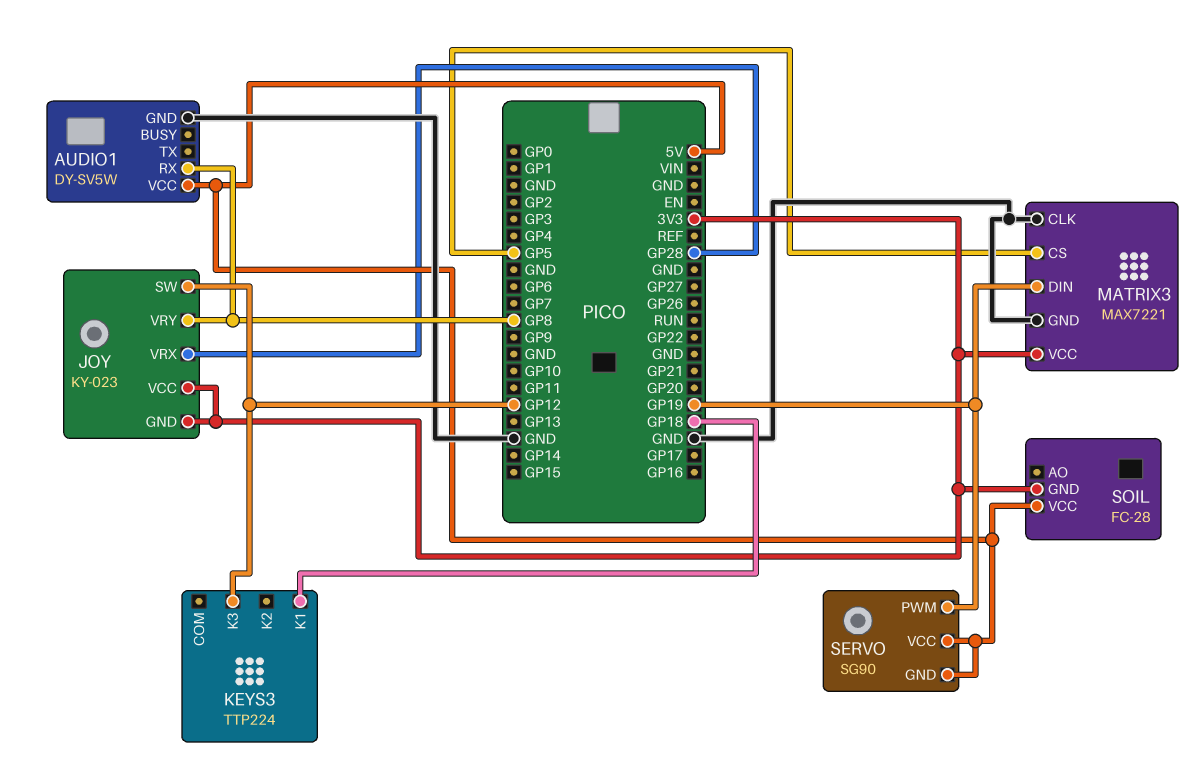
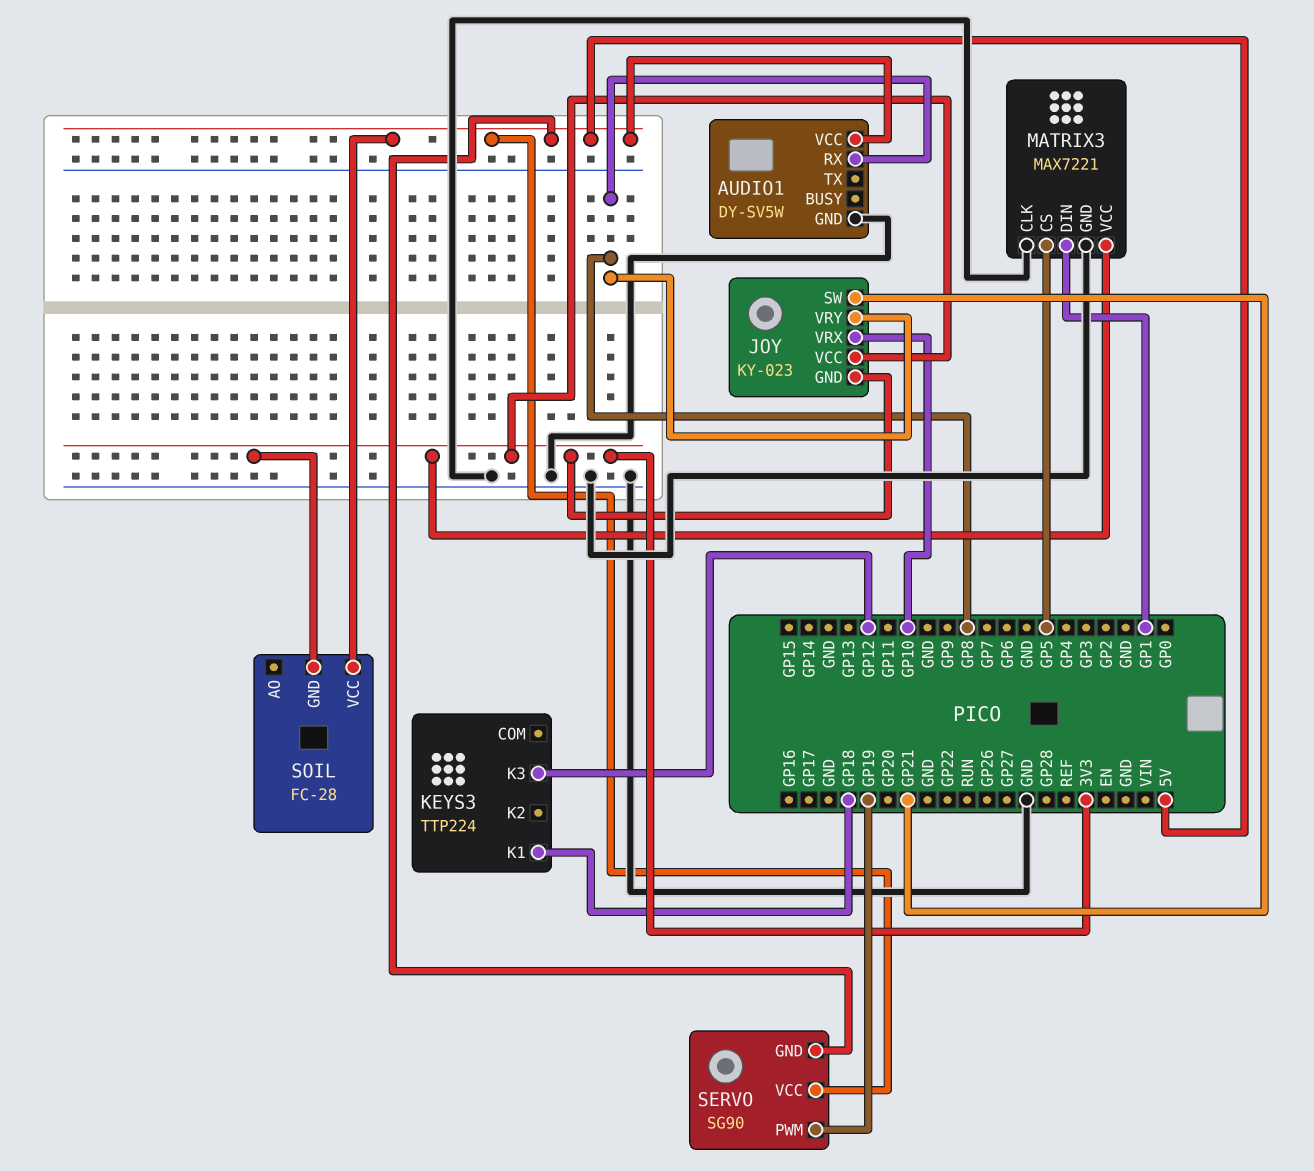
JOY pin SW: GP12 -> GP21
JOY pin VRX: GP28 -> GP10
MATRIX3 pin DIN: GP19 -> GP1

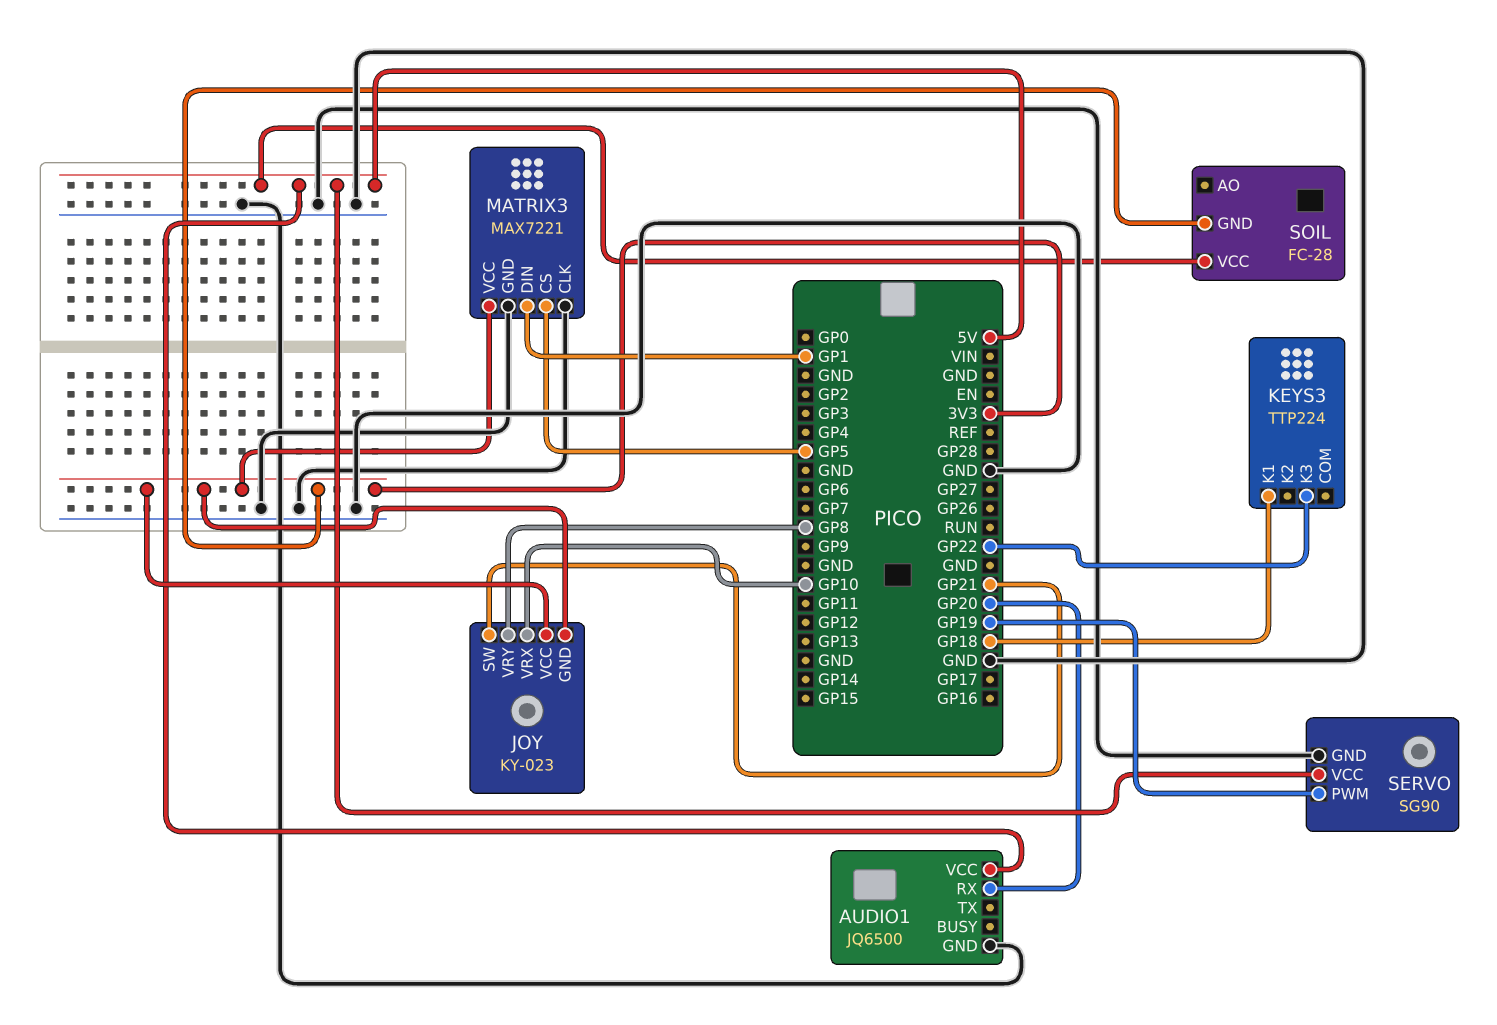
AUDIO1: DY-SV5W -> JQ6500
AUDIO1 pin RX: GP8 -> GP20
KEYS3 pin K3: GP12 -> GP22
SERVO pin GND: 5V -> GND

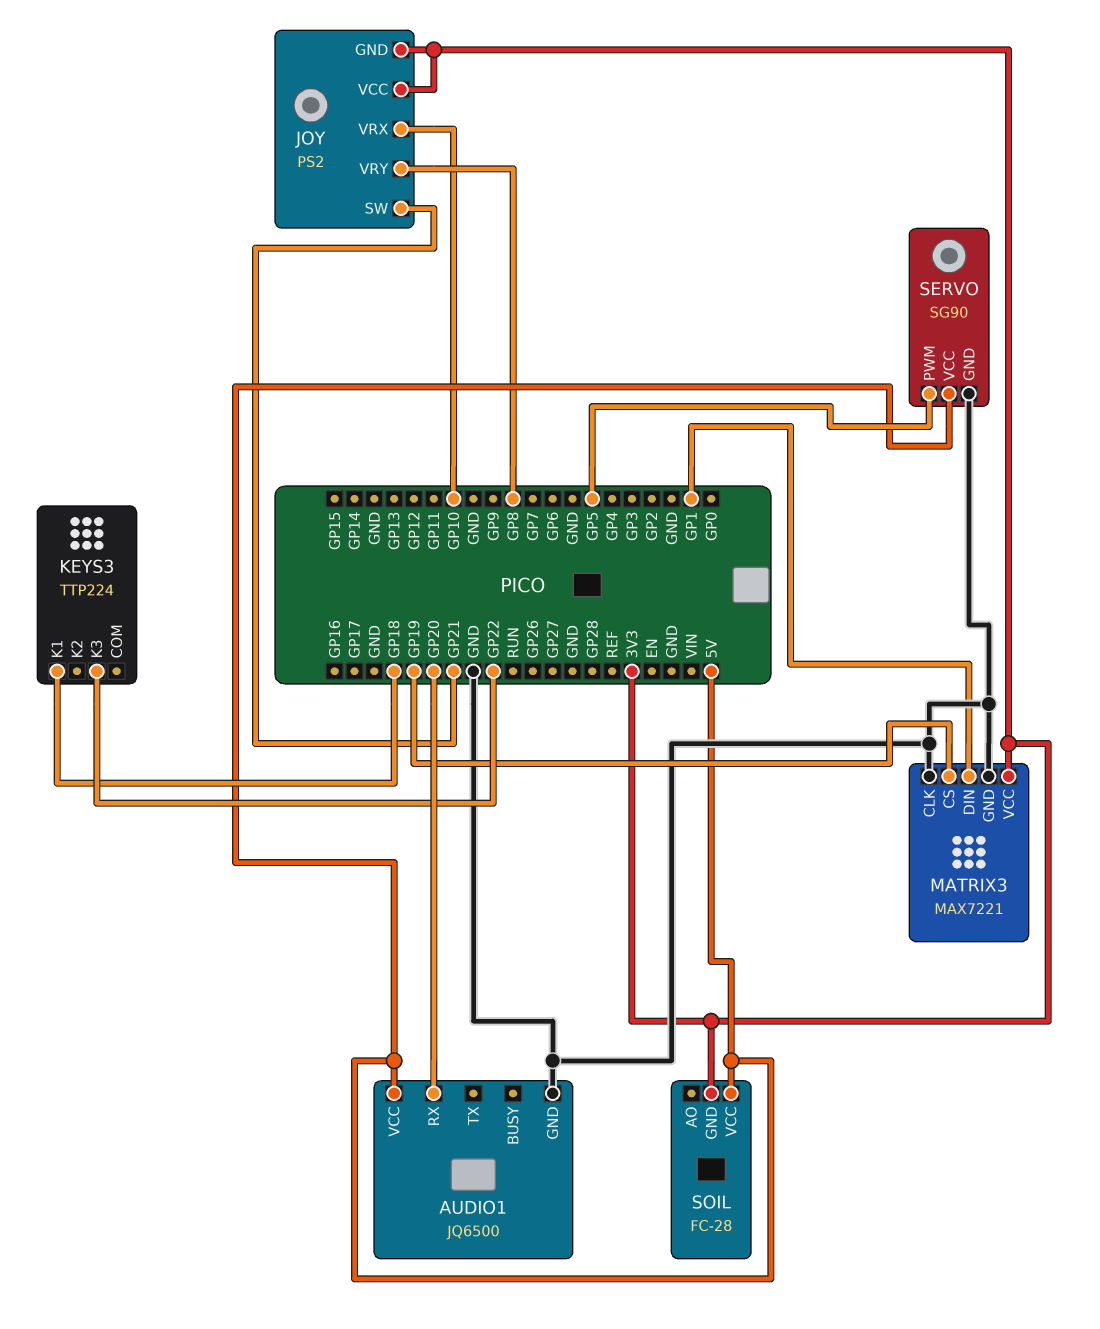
JOY: KY-023 -> PS2
MATRIX3 pin CS: GP5 -> GP19
SERVO pin PWM: GP19 -> GP5

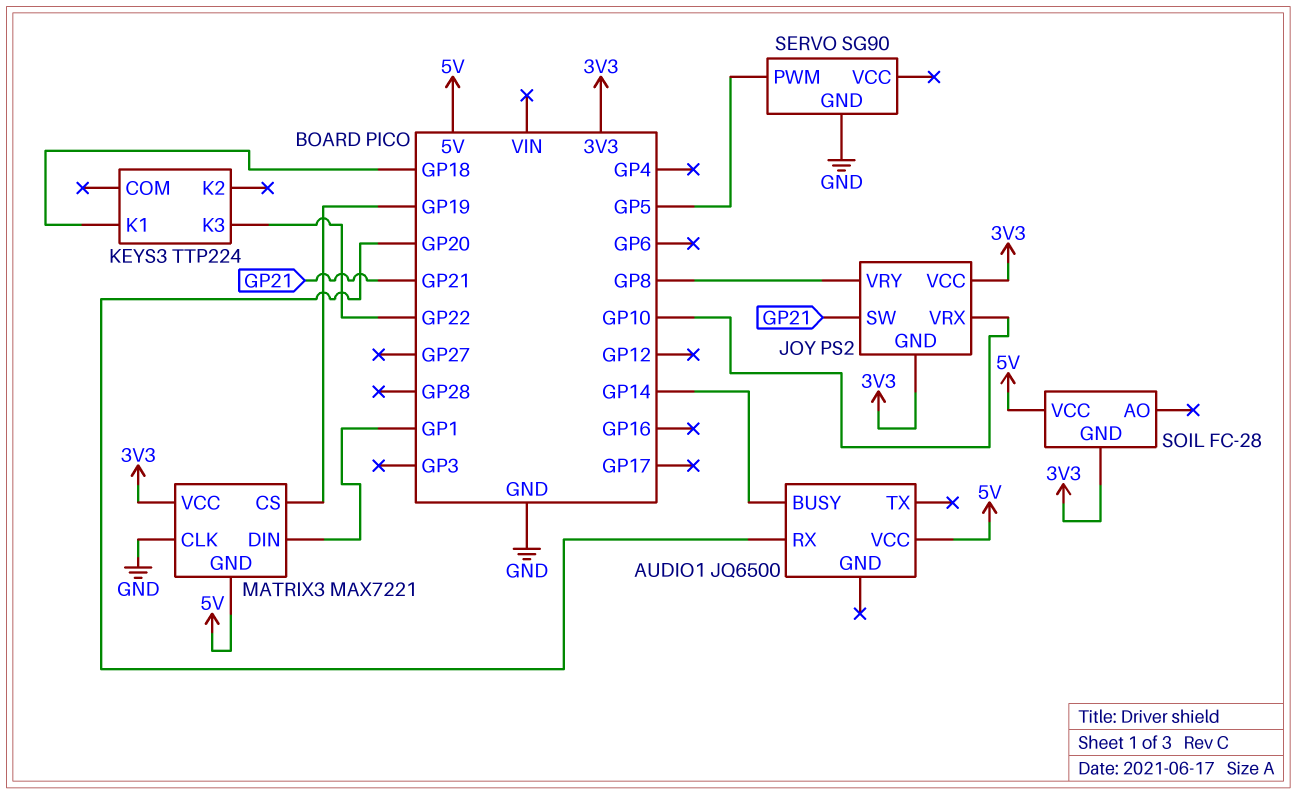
AUDIO1 pin BUSY: none -> GP14
AUDIO1 pin GND: GND -> none
MATRIX3 pin GND: GND -> 5V
SERVO pin VCC: 5V -> none

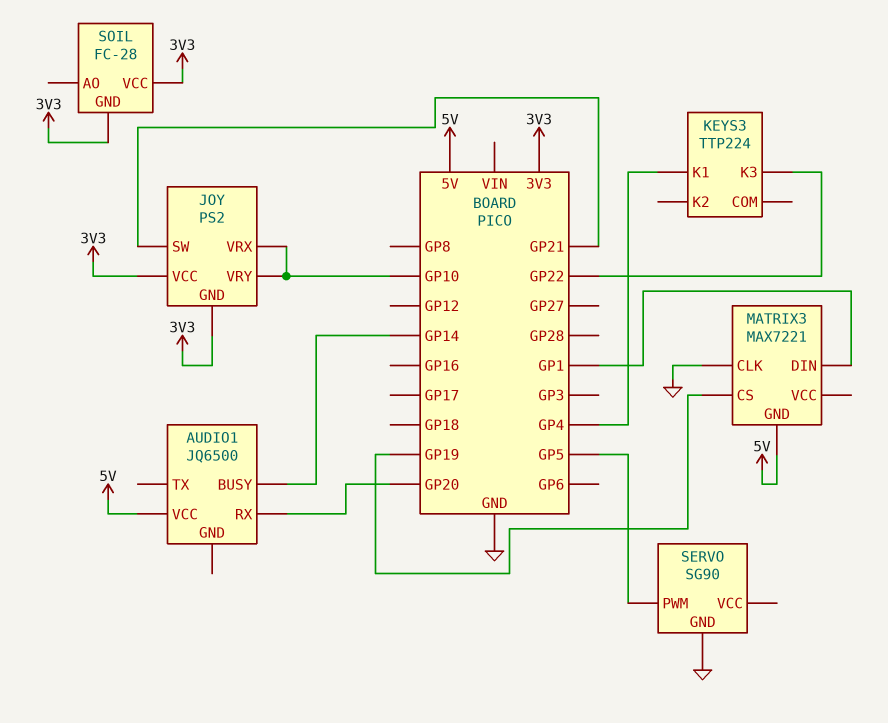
JOY pin VRY: GP8 -> GP10
KEYS3 pin K1: GP18 -> GP4
MATRIX3 pin VCC: 3V3 -> none
SOIL pin VCC: 5V -> 3V3

